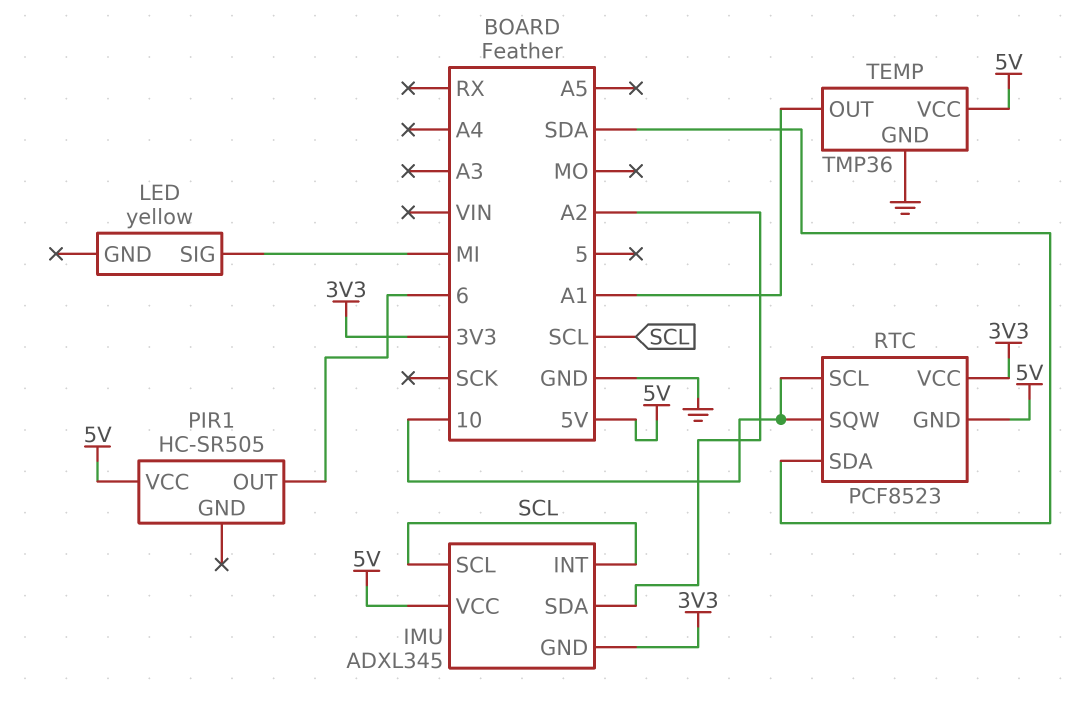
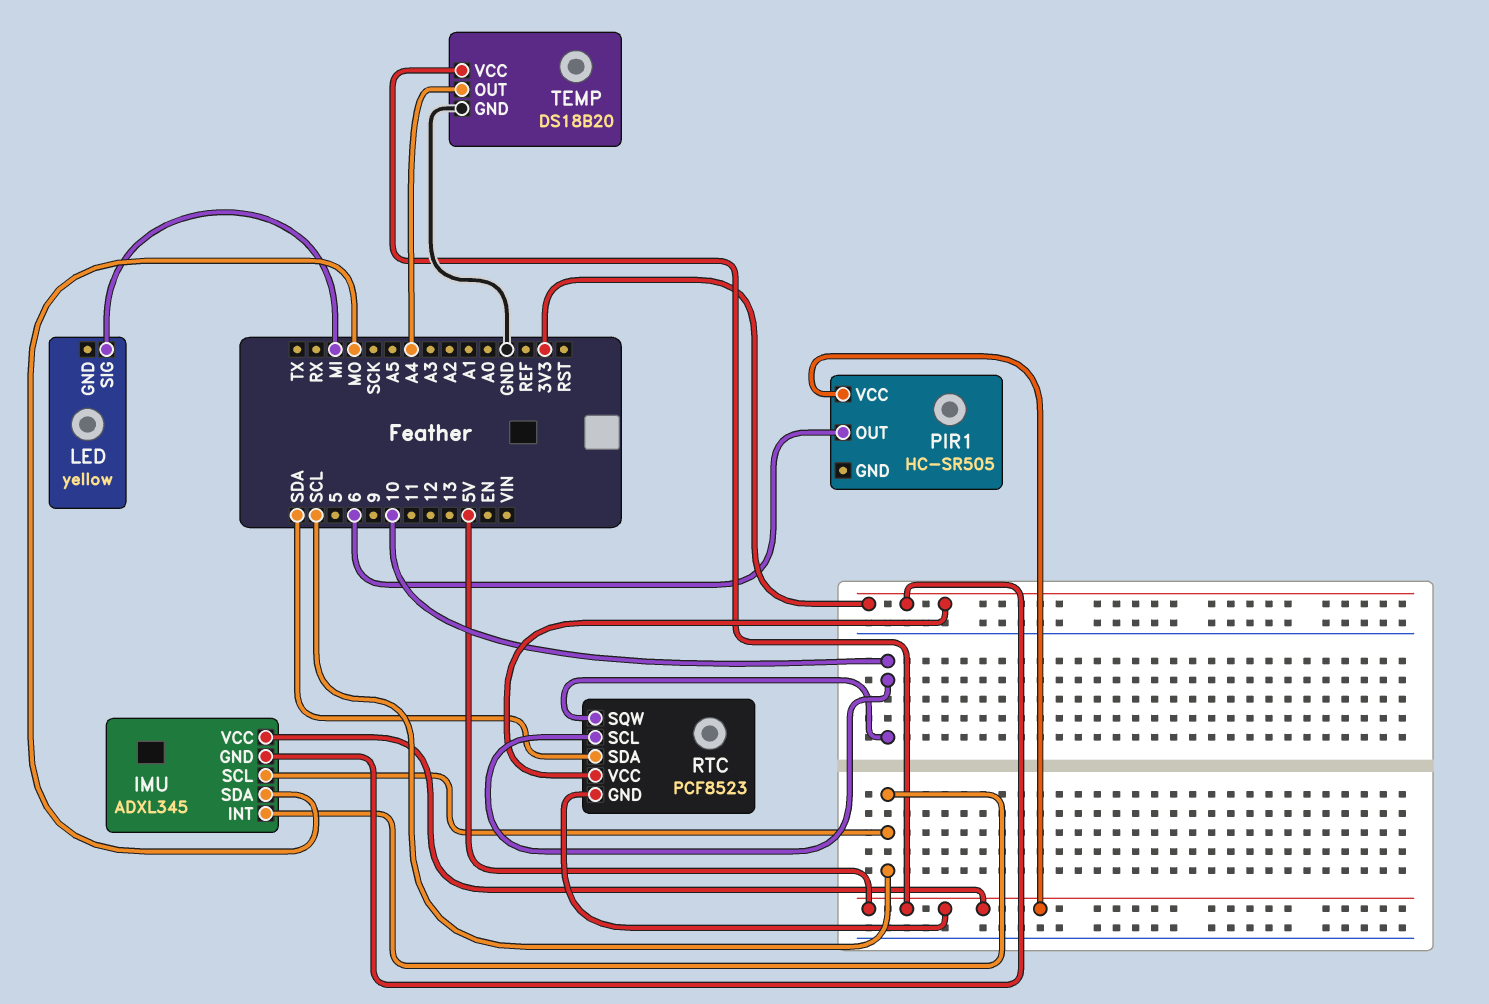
IMU pin SDA: A2 -> MO
TEMP: TMP36 -> DS18B20
TEMP pin OUT: A1 -> A4

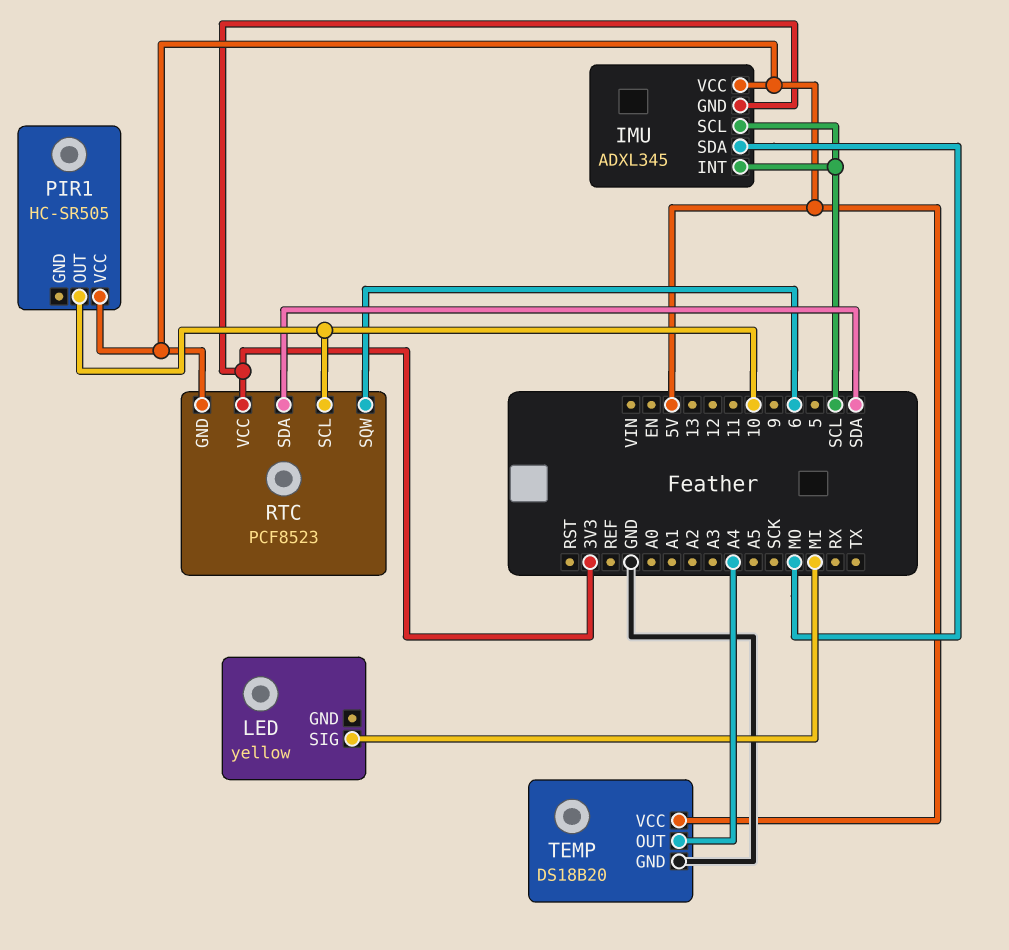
PIR1 pin OUT: 6 -> 10
RTC pin SQW: 10 -> 6

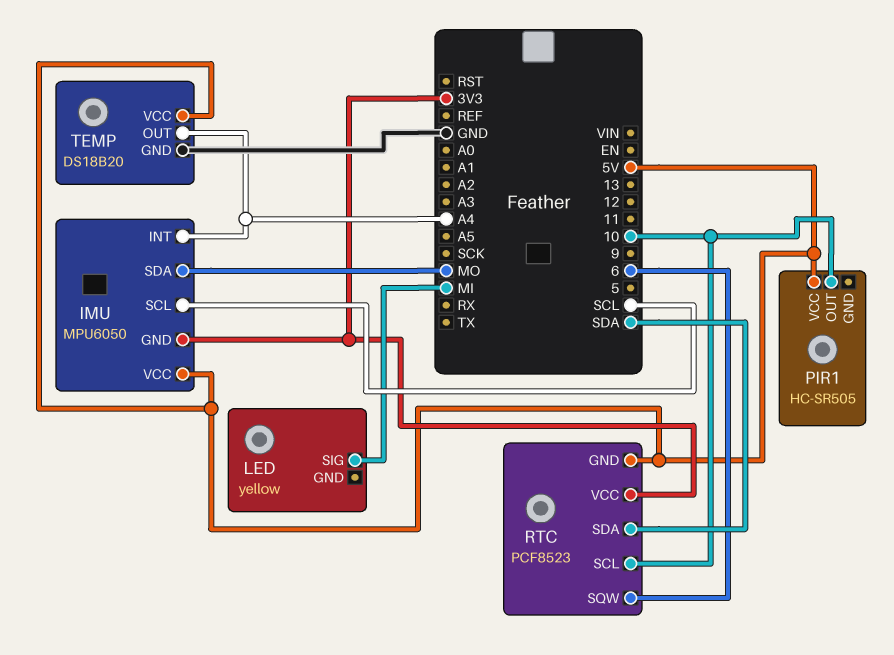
IMU: ADXL345 -> MPU6050
IMU pin INT: SCL -> A4

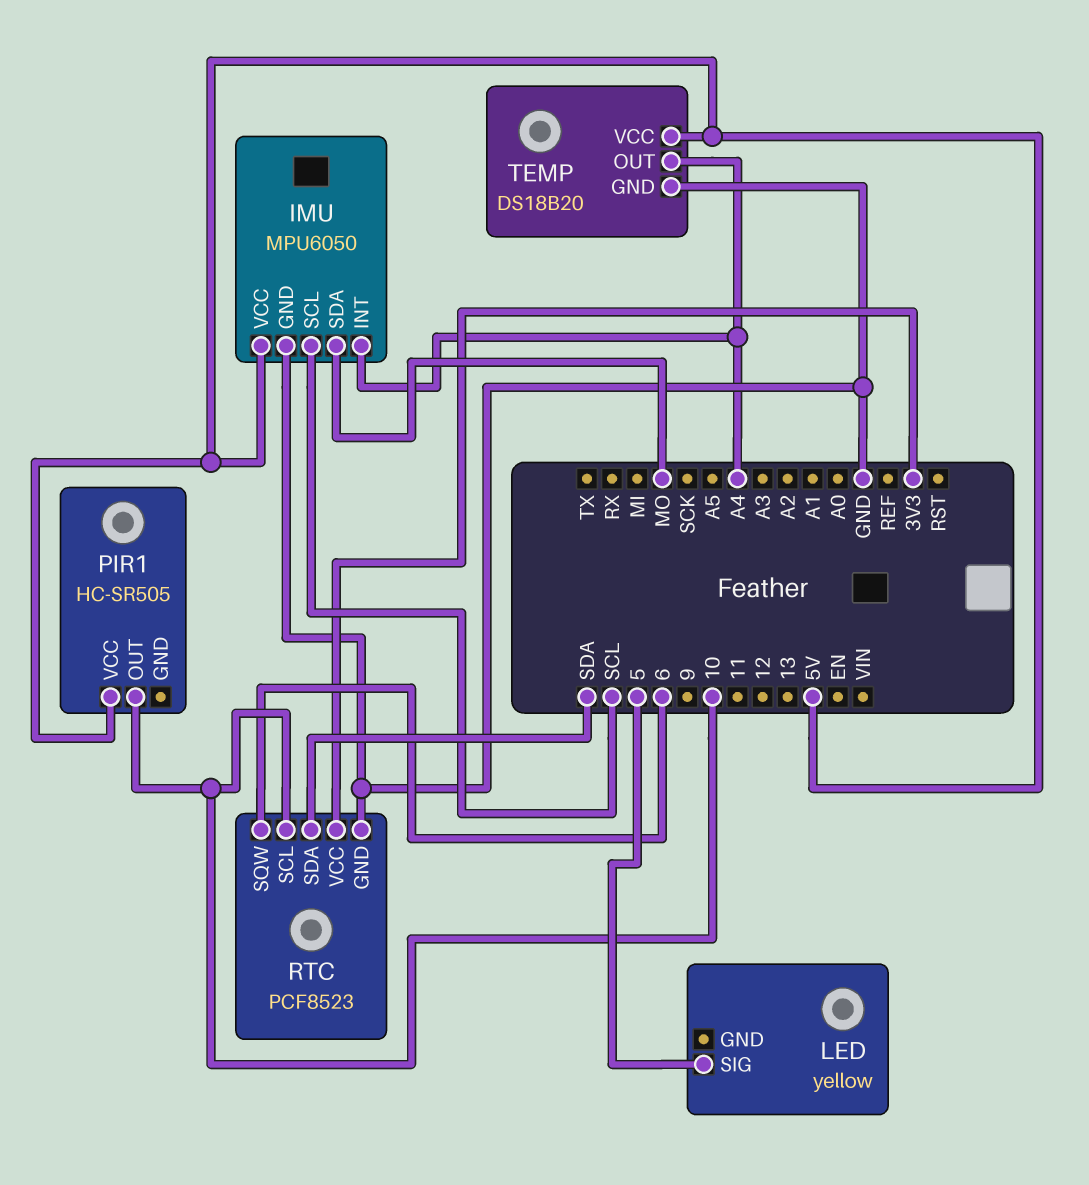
IMU pin GND: 3V3 -> GND
LED pin SIG: MI -> 5
RTC pin GND: 5V -> GND

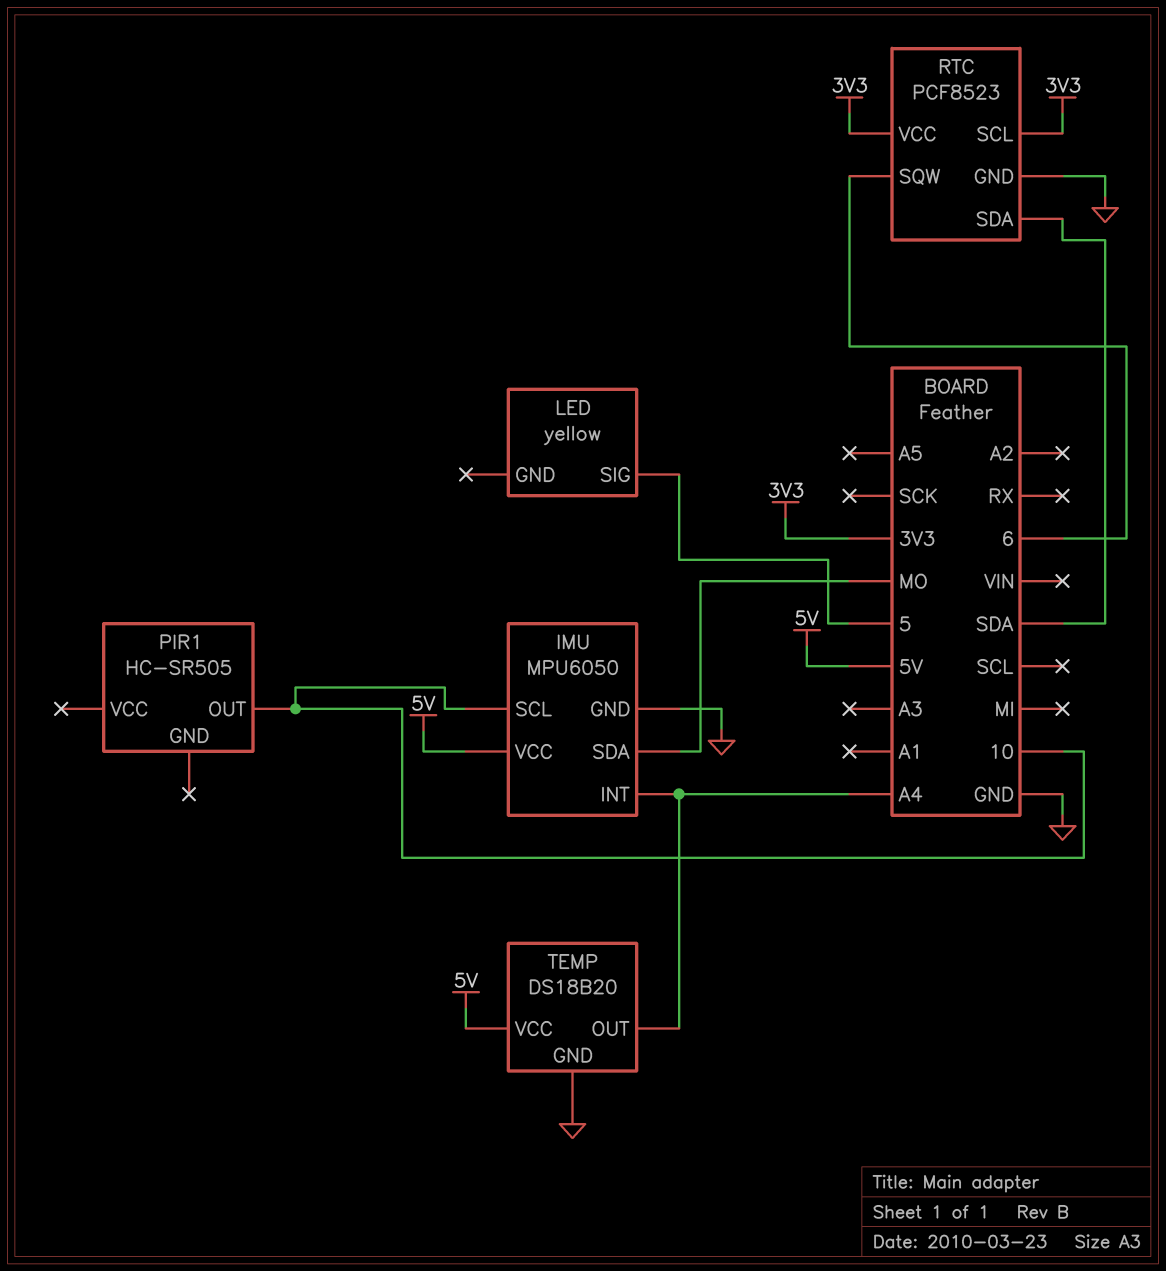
IMU pin SCL: SCL -> 10
PIR1 pin VCC: 5V -> none
RTC pin SCL: 10 -> 3V3

